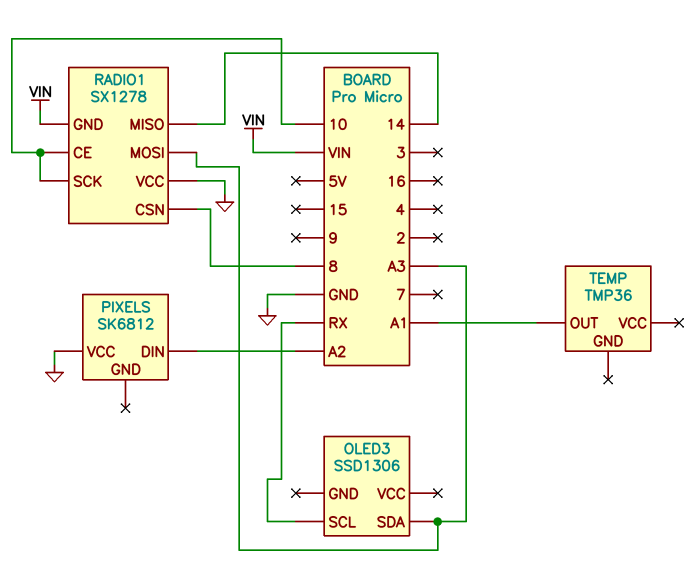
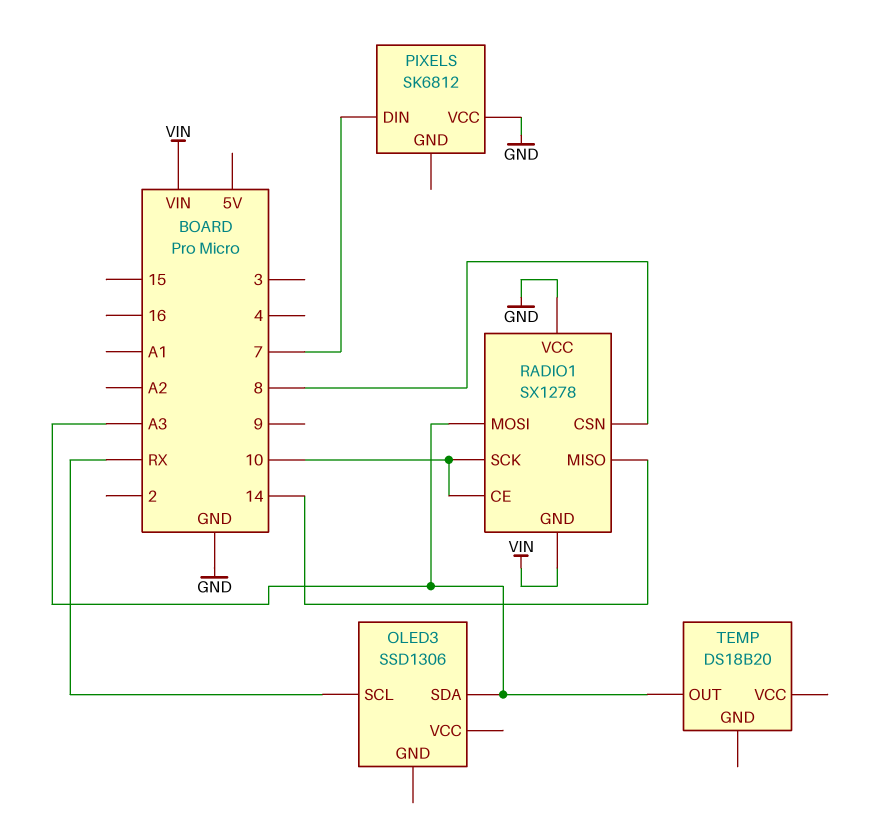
PIXELS pin DIN: A2 -> 7
TEMP: TMP36 -> DS18B20
TEMP pin OUT: A1 -> A3

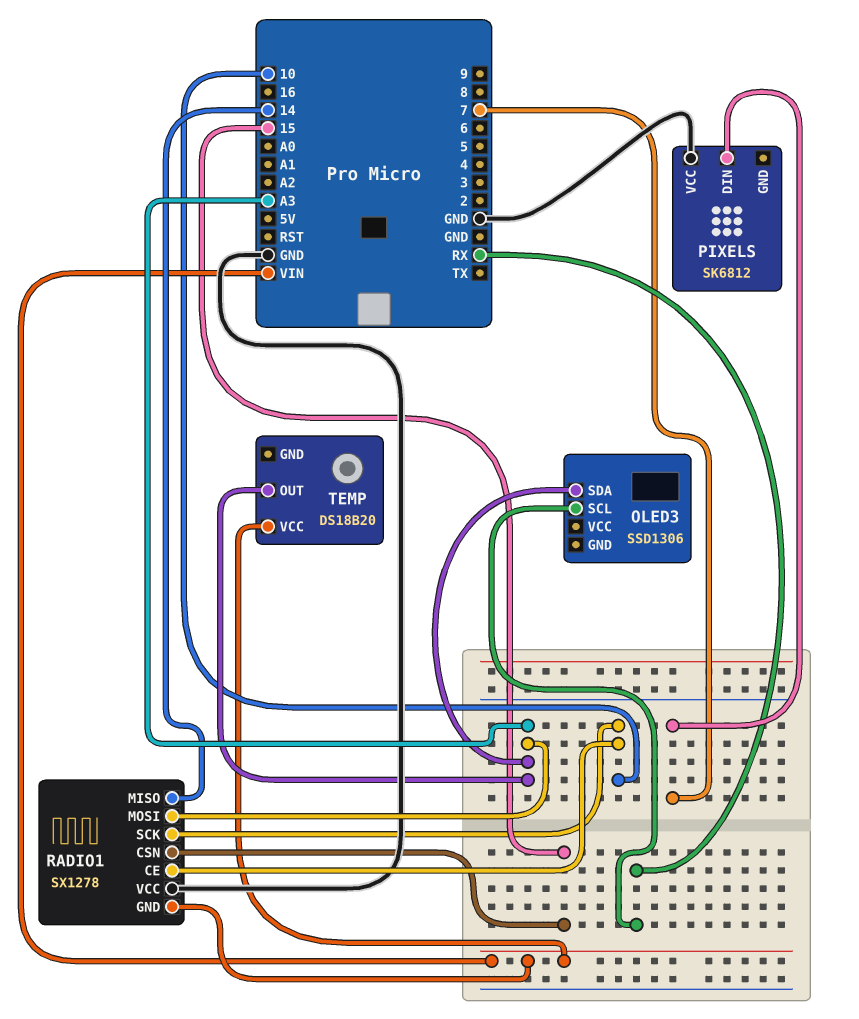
RADIO1 pin CSN: 8 -> 15
TEMP pin VCC: none -> VIN

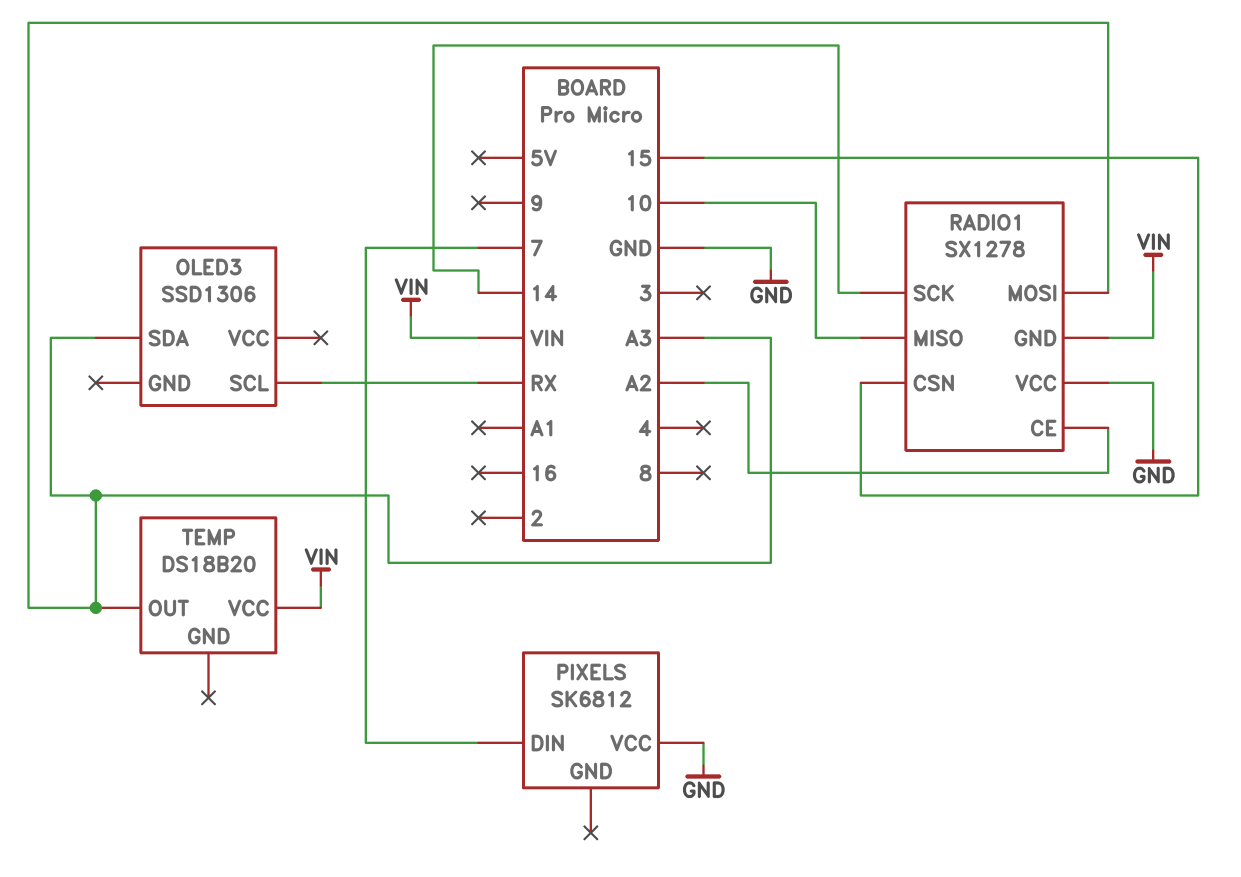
RADIO1 pin CE: 10 -> A2
RADIO1 pin MISO: 14 -> 10
RADIO1 pin SCK: 10 -> 14

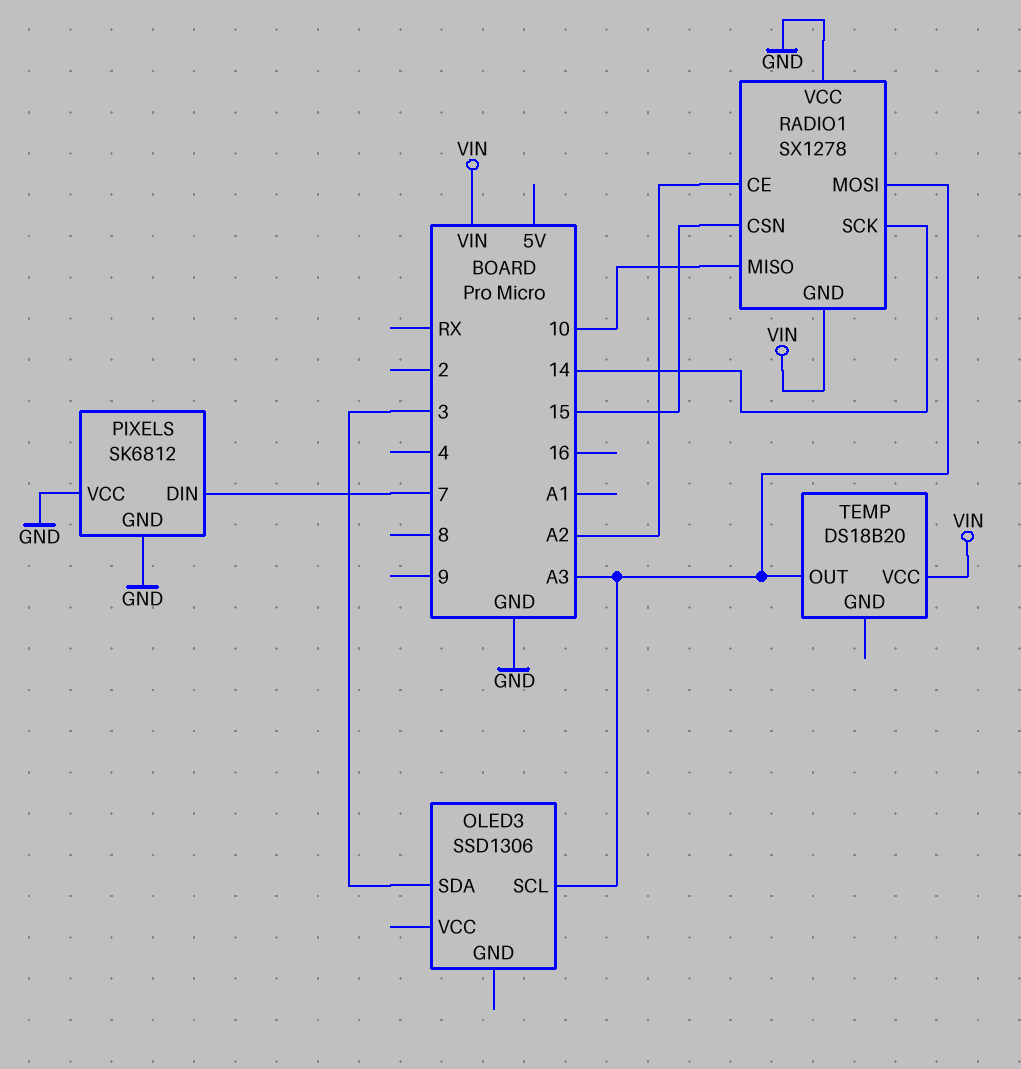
OLED3 pin SCL: RX -> A3
OLED3 pin SDA: A3 -> 3
PIXELS pin GND: none -> GND

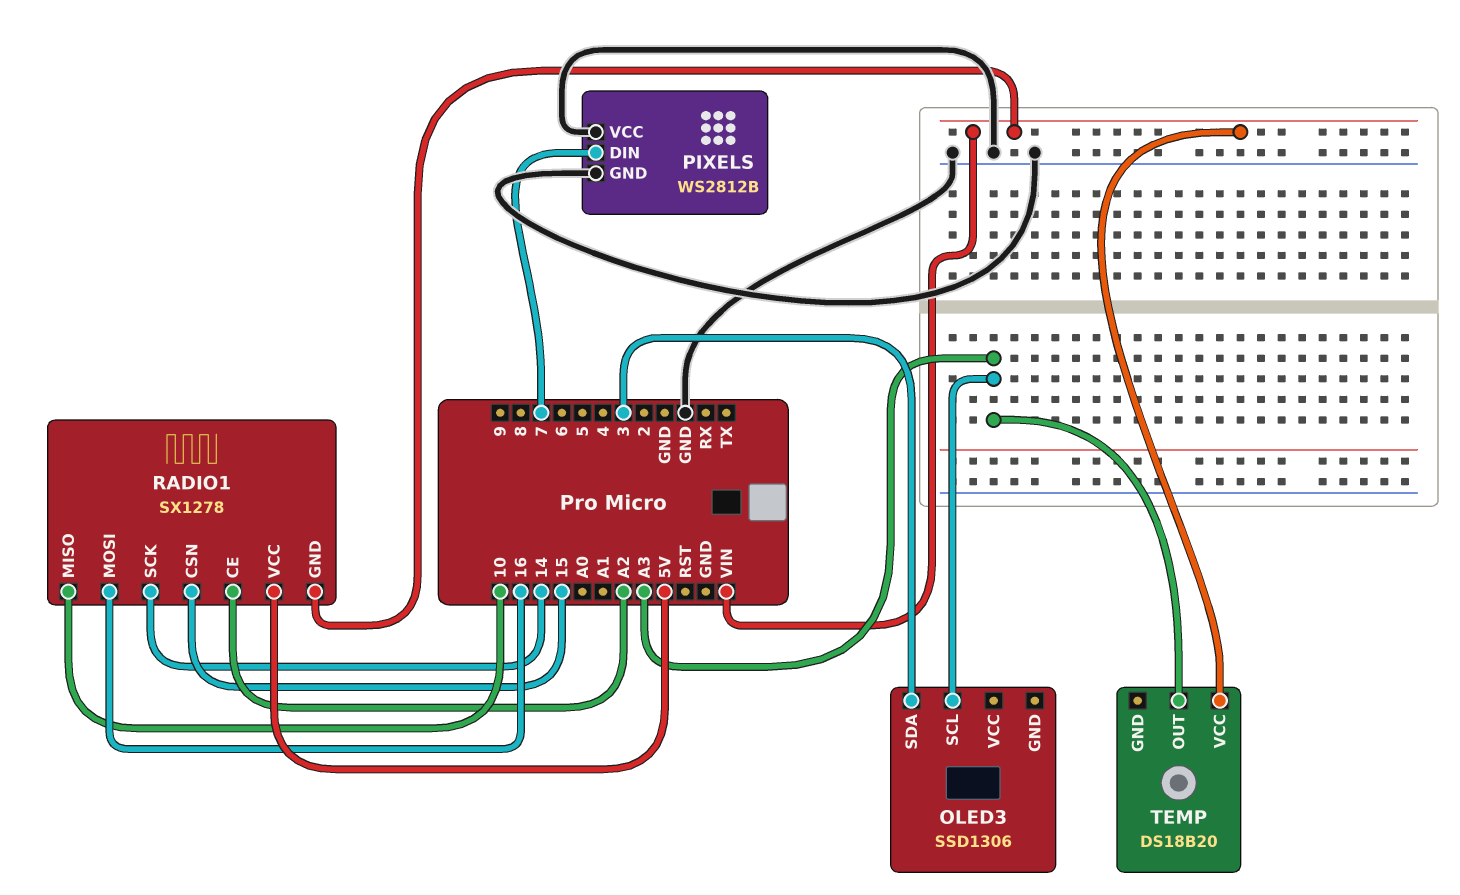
PIXELS: SK6812 -> WS2812B
RADIO1 pin MOSI: A3 -> 16
RADIO1 pin VCC: GND -> 5V

